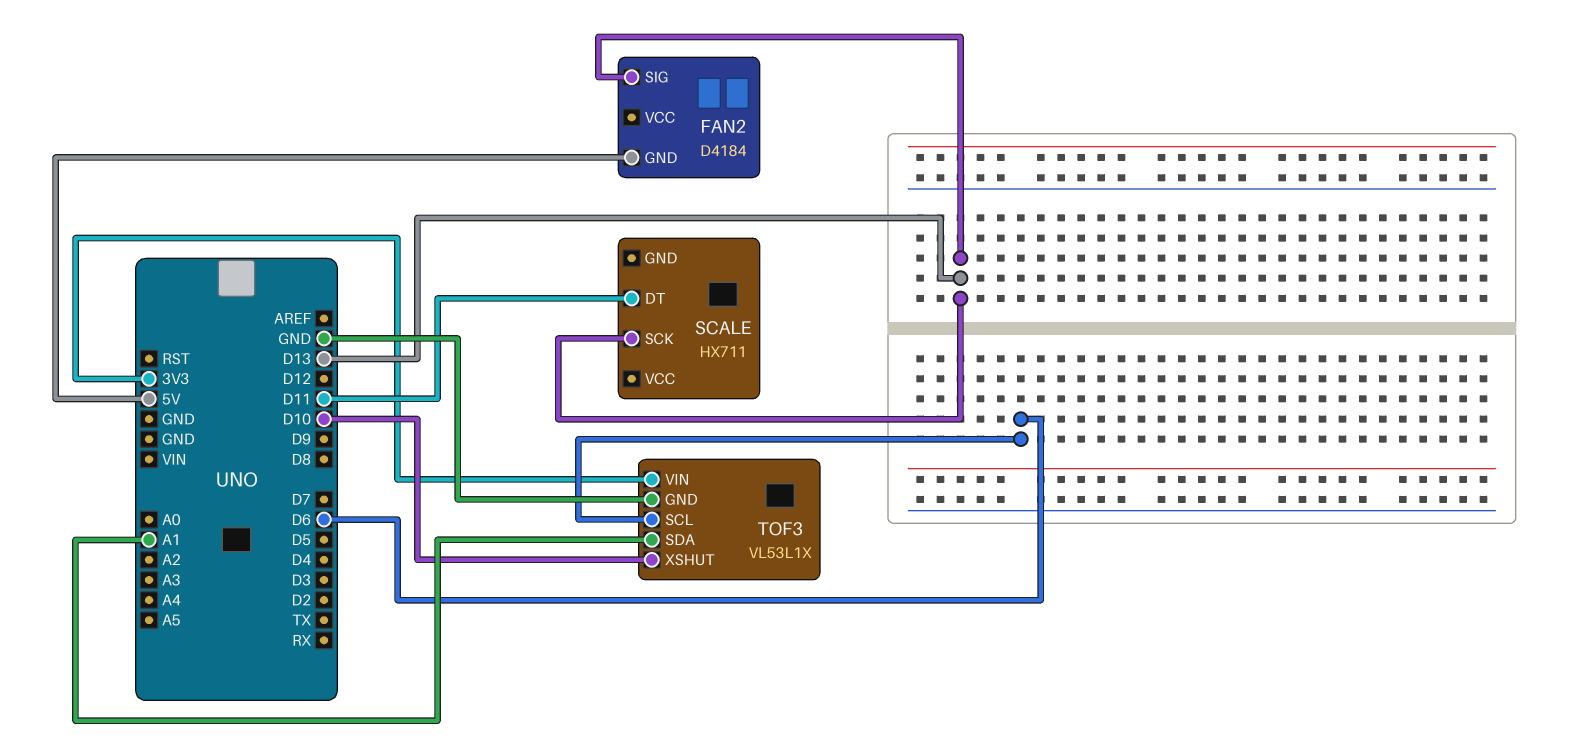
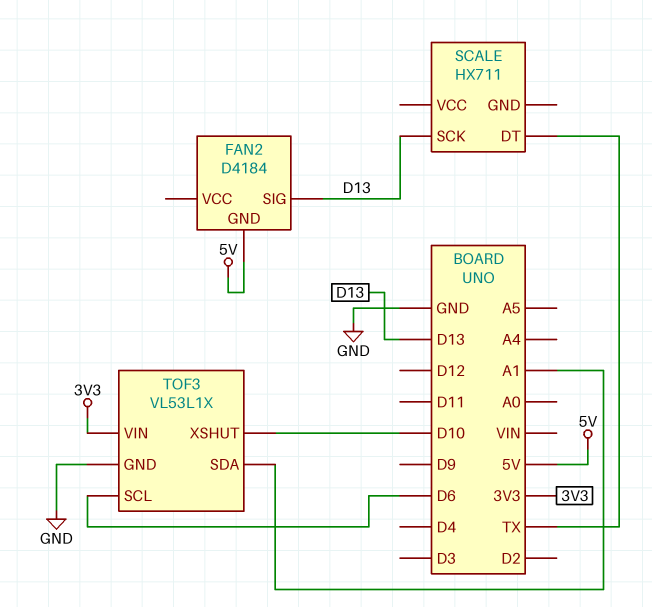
SCALE pin DT: D11 -> TX

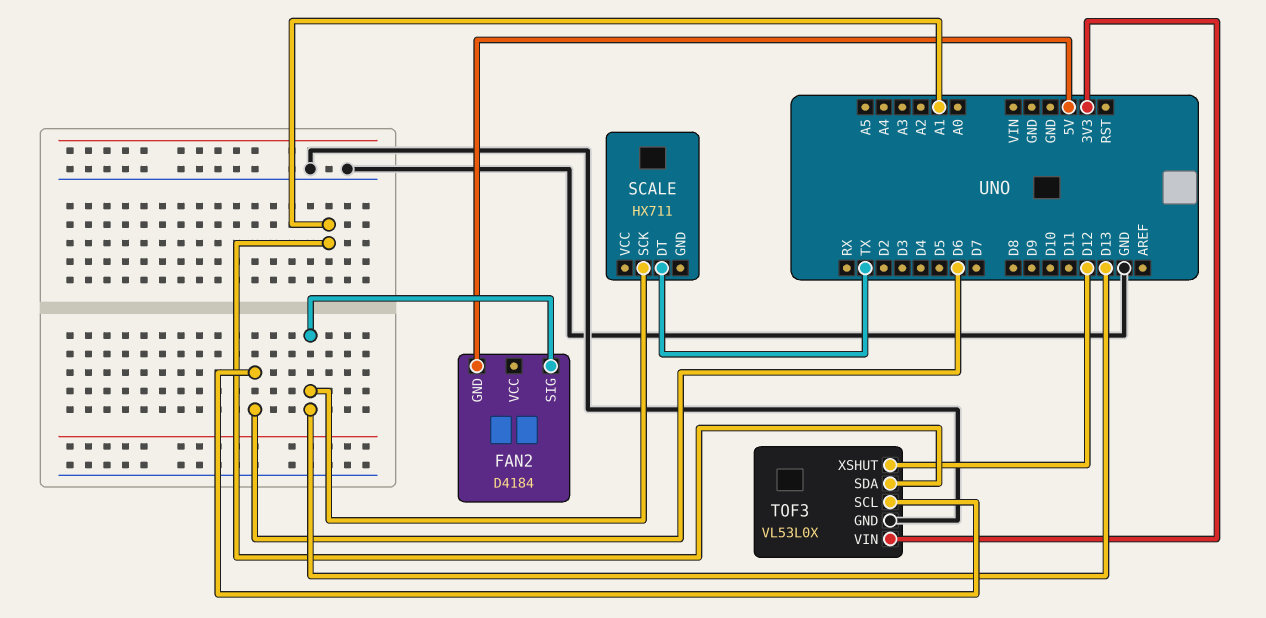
TOF3: VL53L1X -> VL53L0X
TOF3 pin XSHUT: D10 -> D12

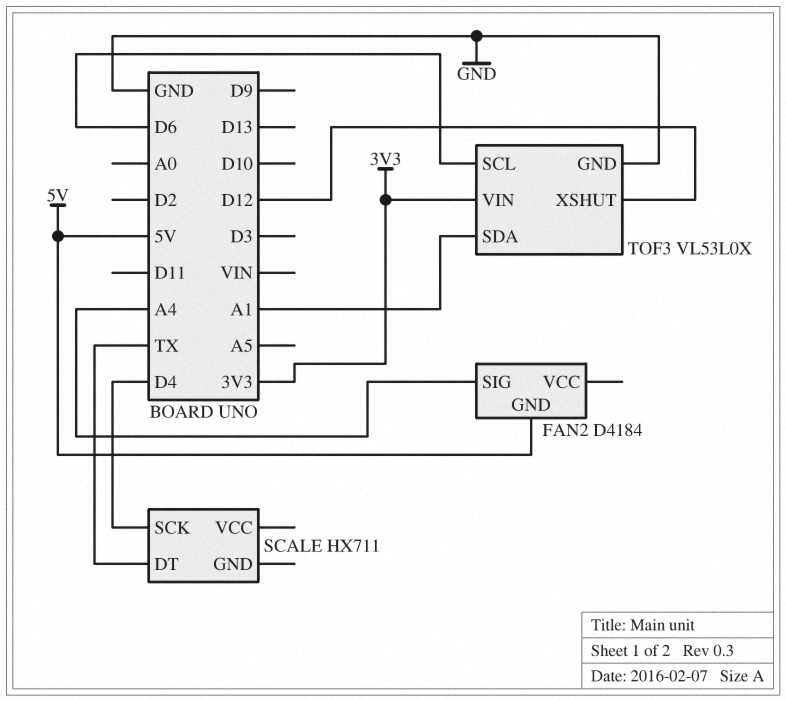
FAN2 pin SIG: D13 -> A4
SCALE pin SCK: D13 -> D4

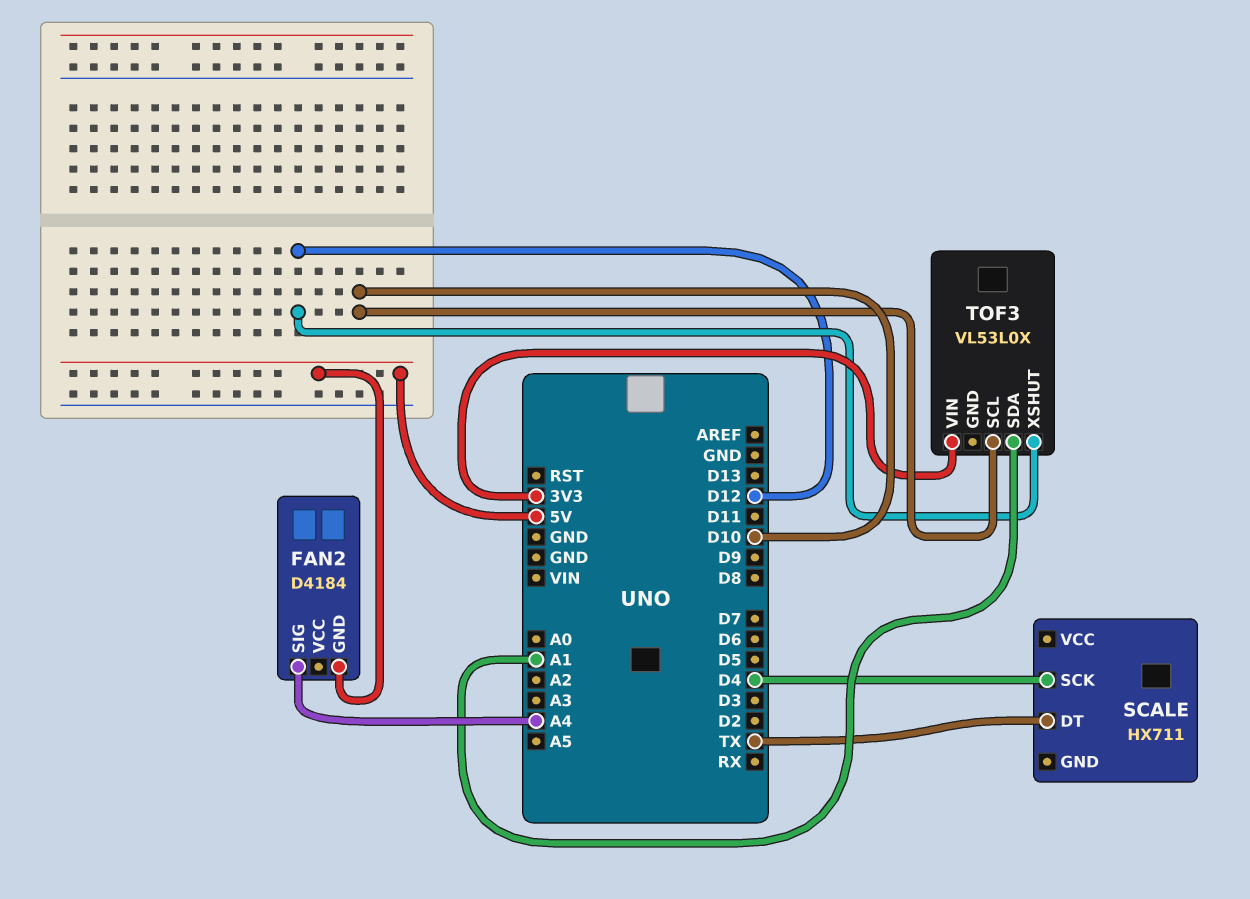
TOF3 pin GND: GND -> none
TOF3 pin SCL: D6 -> D10

